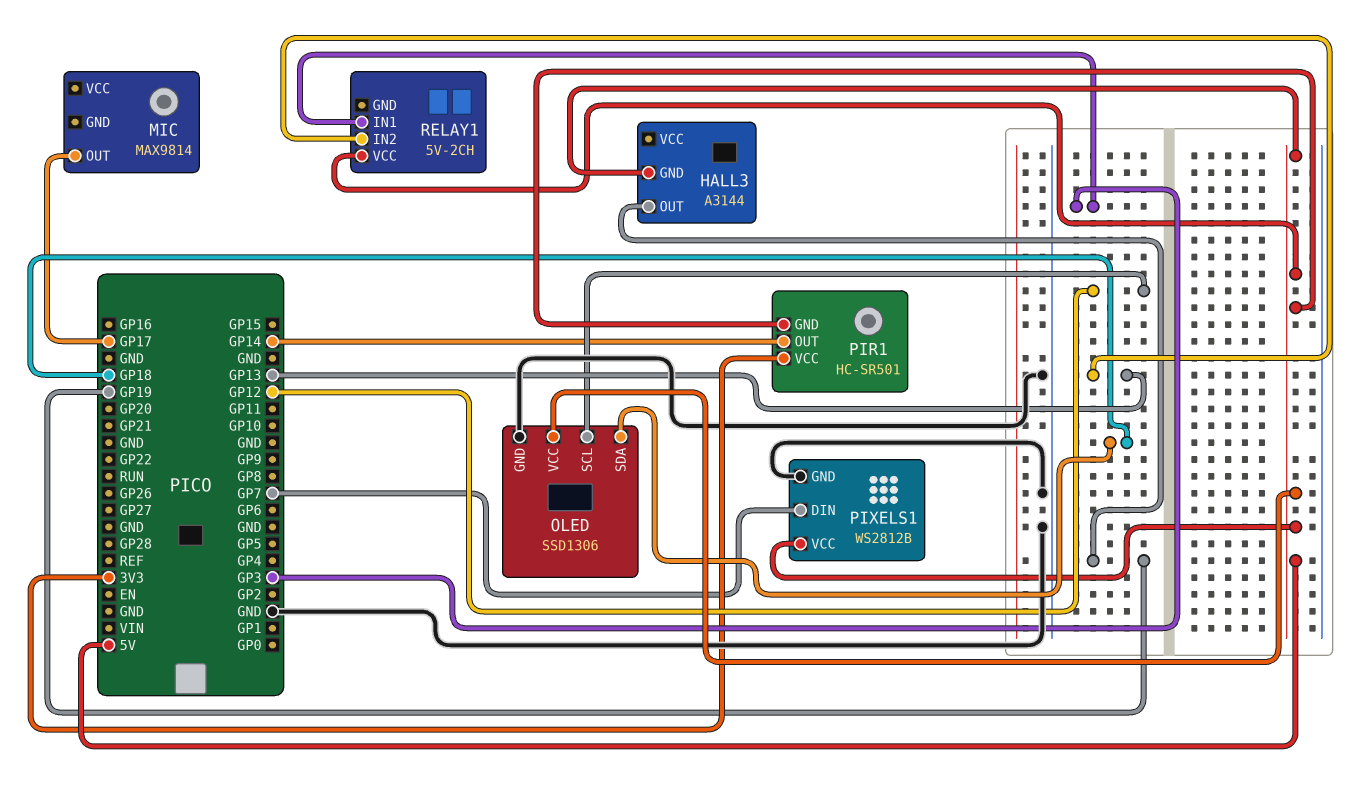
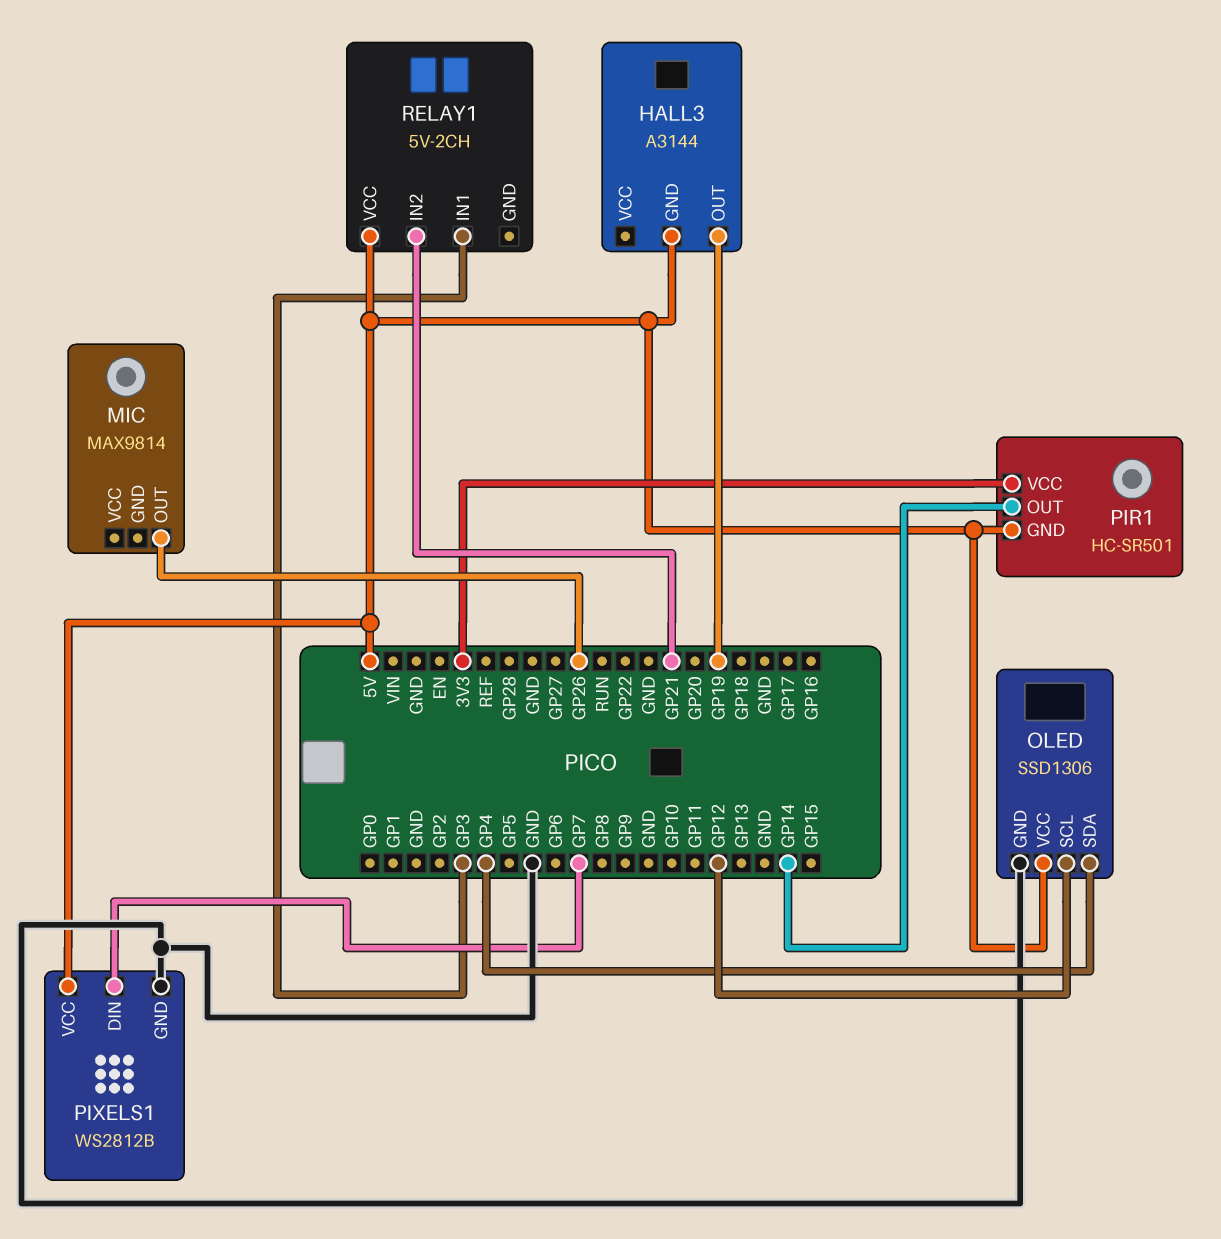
MIC pin OUT: GP17 -> GP26
OLED pin SDA: GP18 -> GP4
RELAY1 pin IN2: GP13 -> GP21

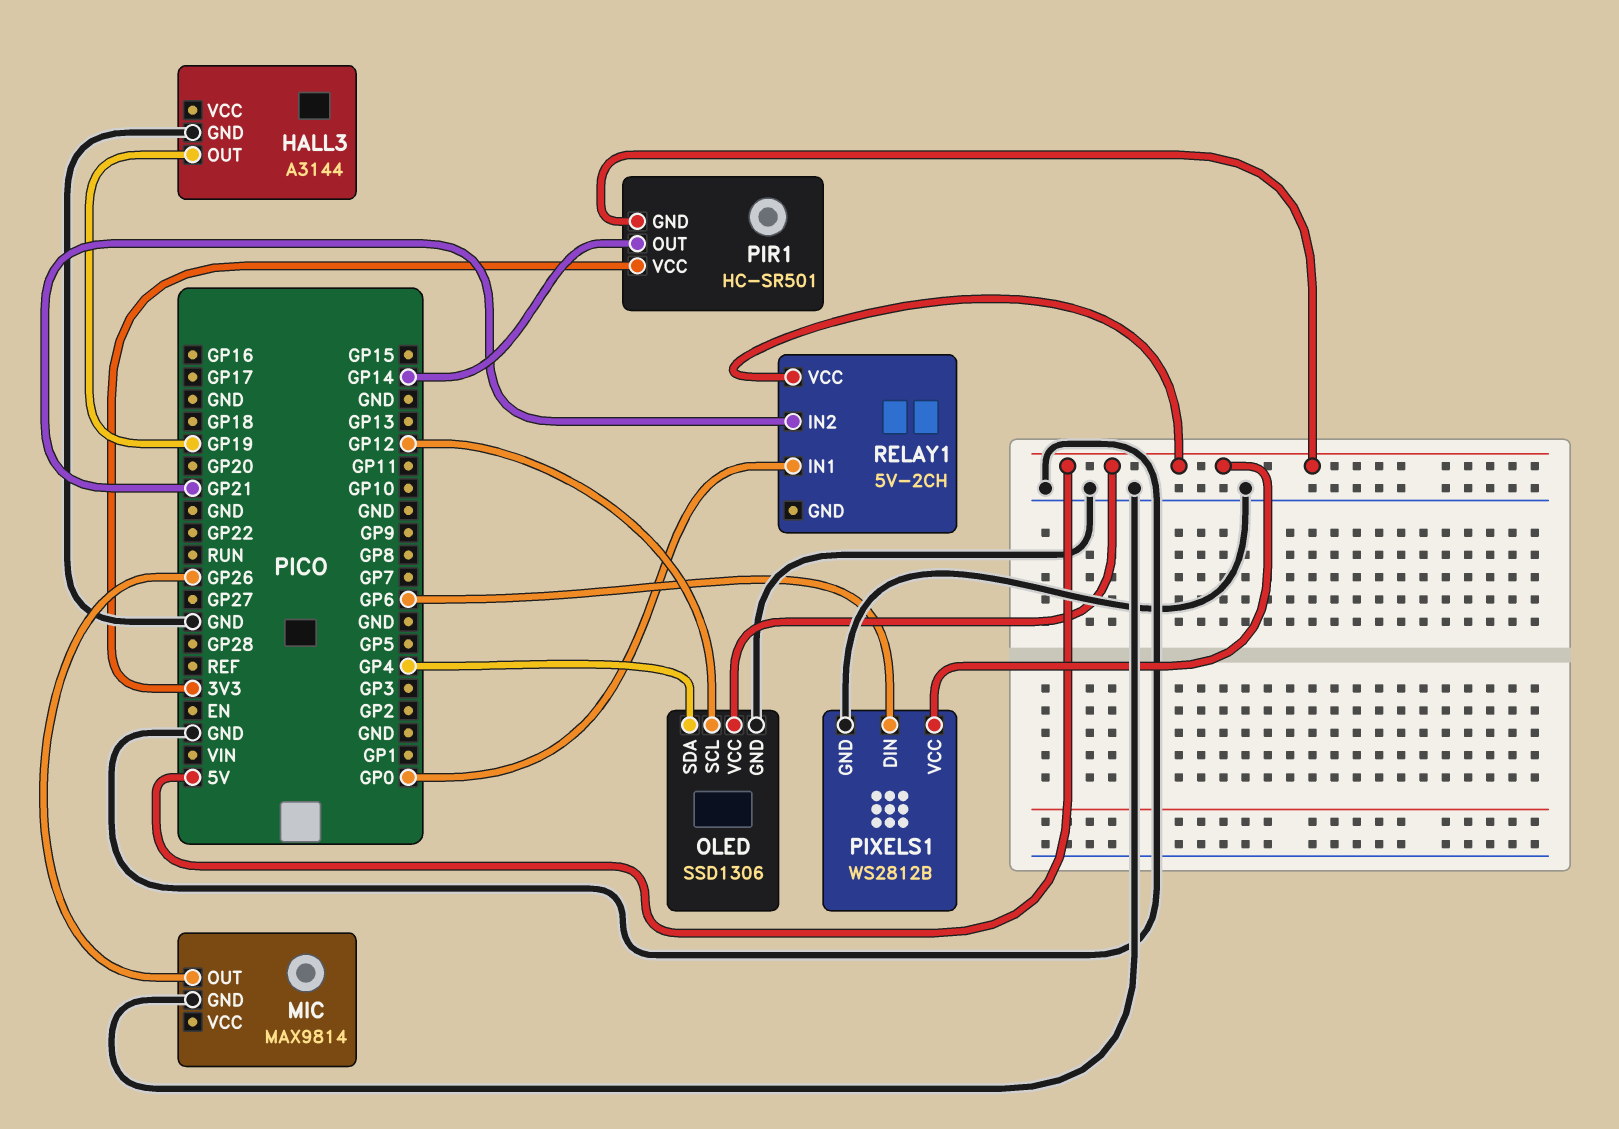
HALL3 pin GND: 5V -> GND
MIC pin GND: none -> GND
PIXELS1 pin DIN: GP7 -> GP6
RELAY1 pin IN1: GP3 -> GP0

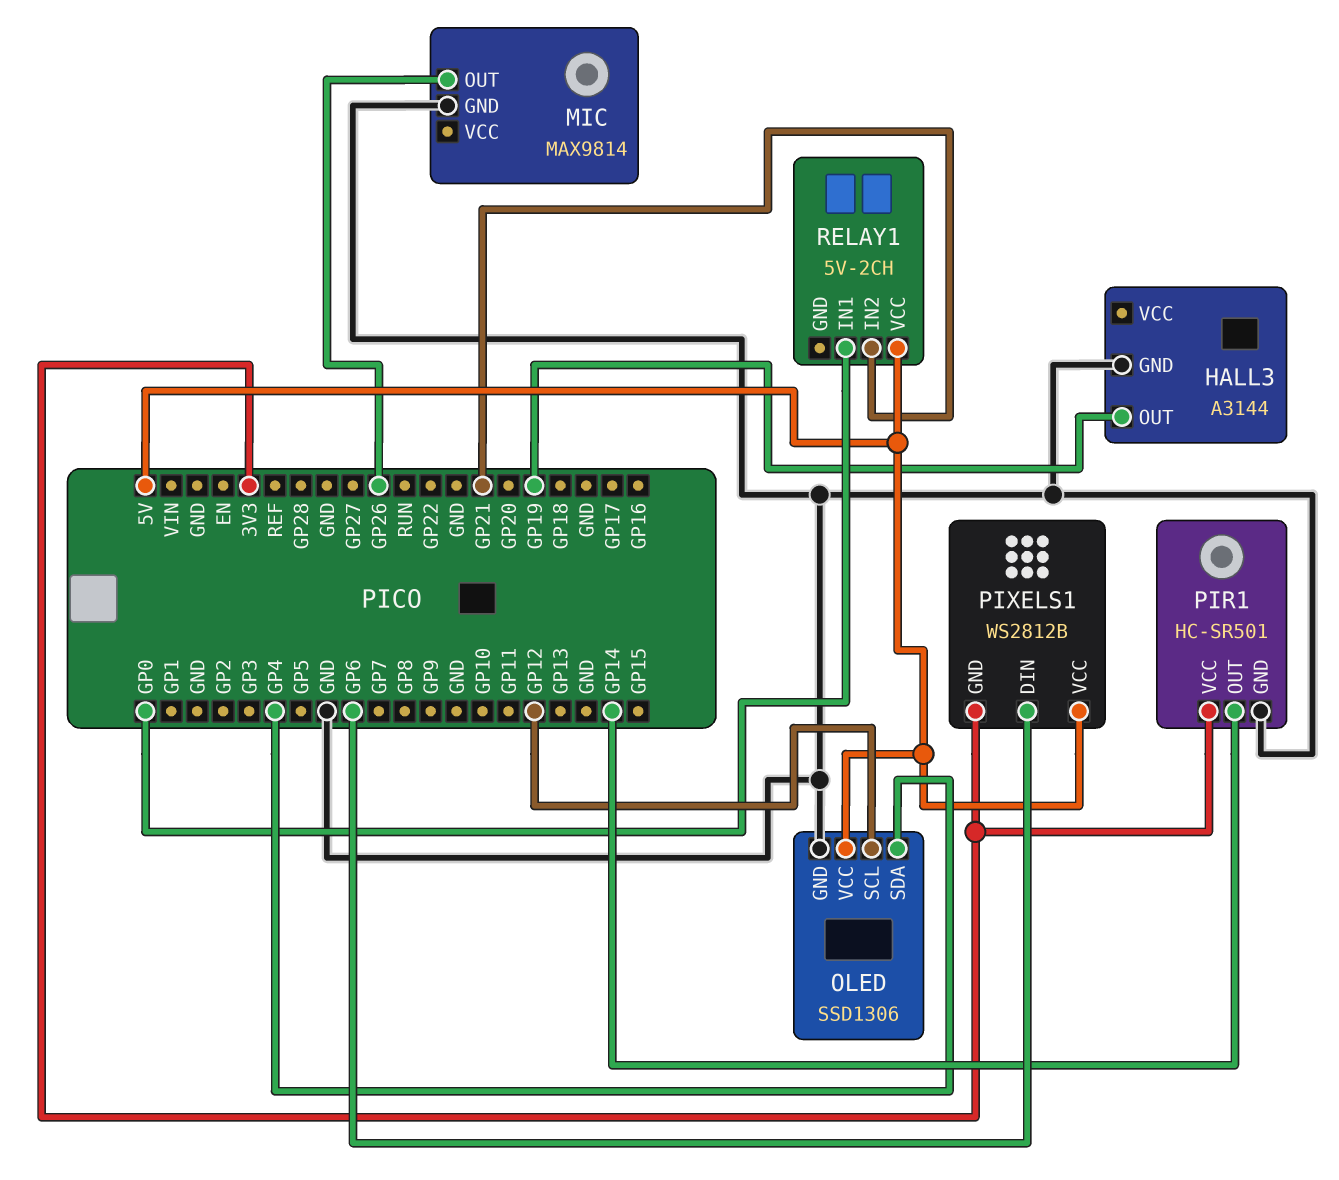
PIR1 pin GND: 5V -> GND
PIXELS1 pin GND: GND -> 3V3

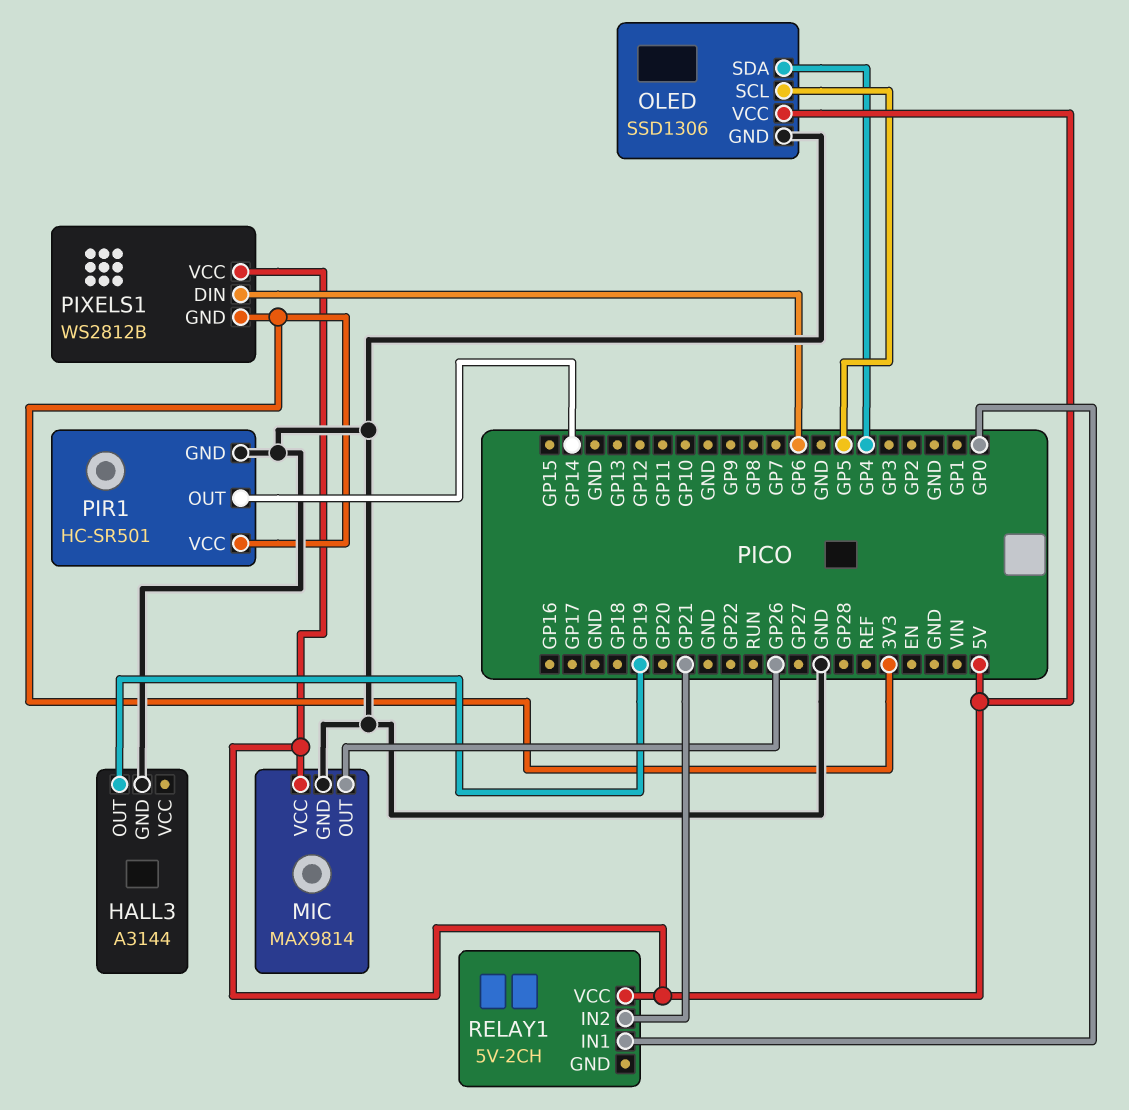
MIC pin VCC: none -> 5V
OLED pin SCL: GP12 -> GP5

